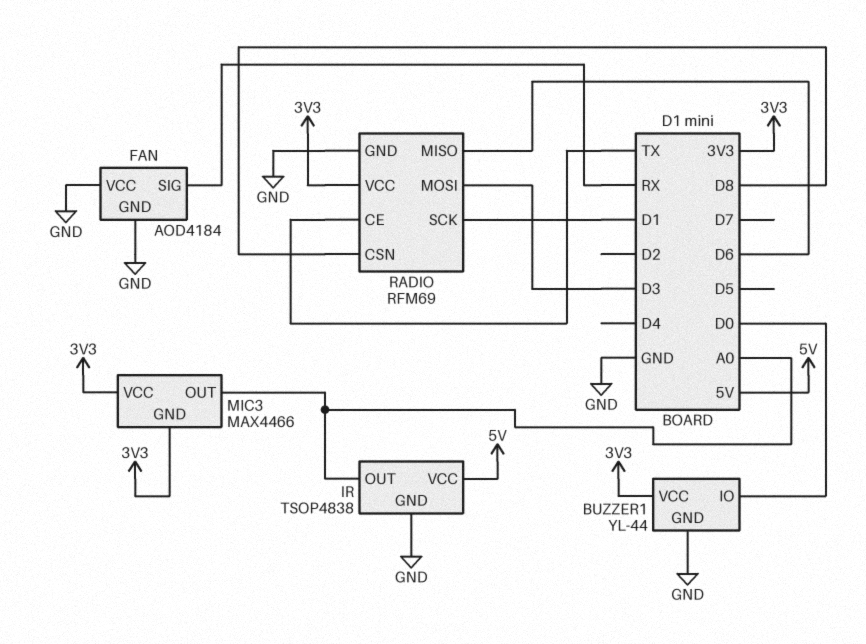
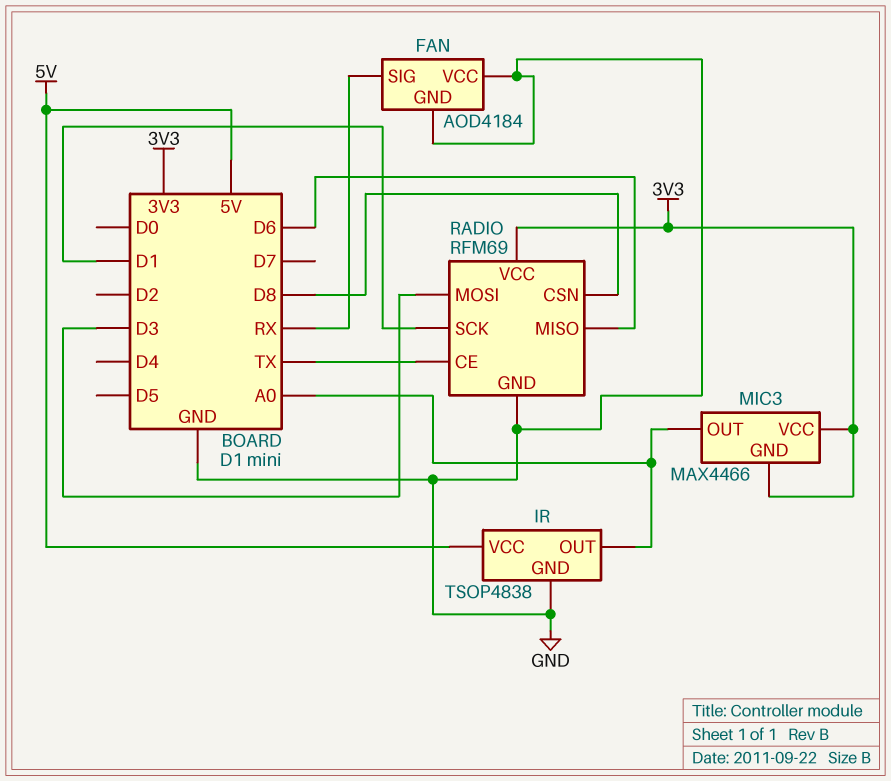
BUZZER1: YL-44 -> none
BUZZER1 pin GND: GND -> none
BUZZER1 pin IO: D0 -> none
BUZZER1 pin VCC: 3V3 -> none

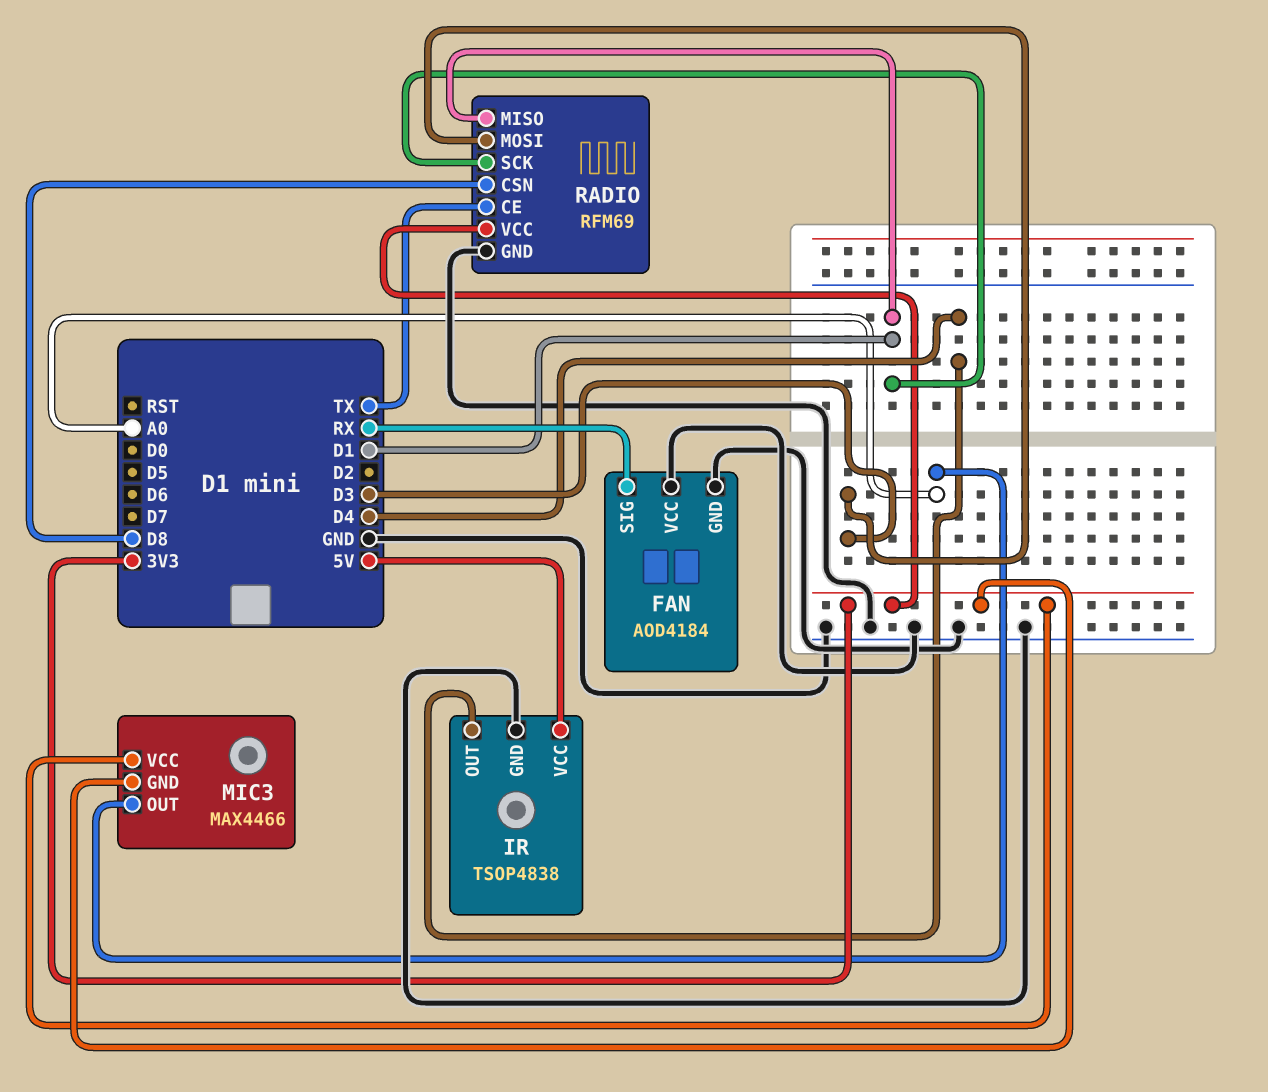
IR pin OUT: A0 -> D4
RADIO pin MISO: D6 -> D1

